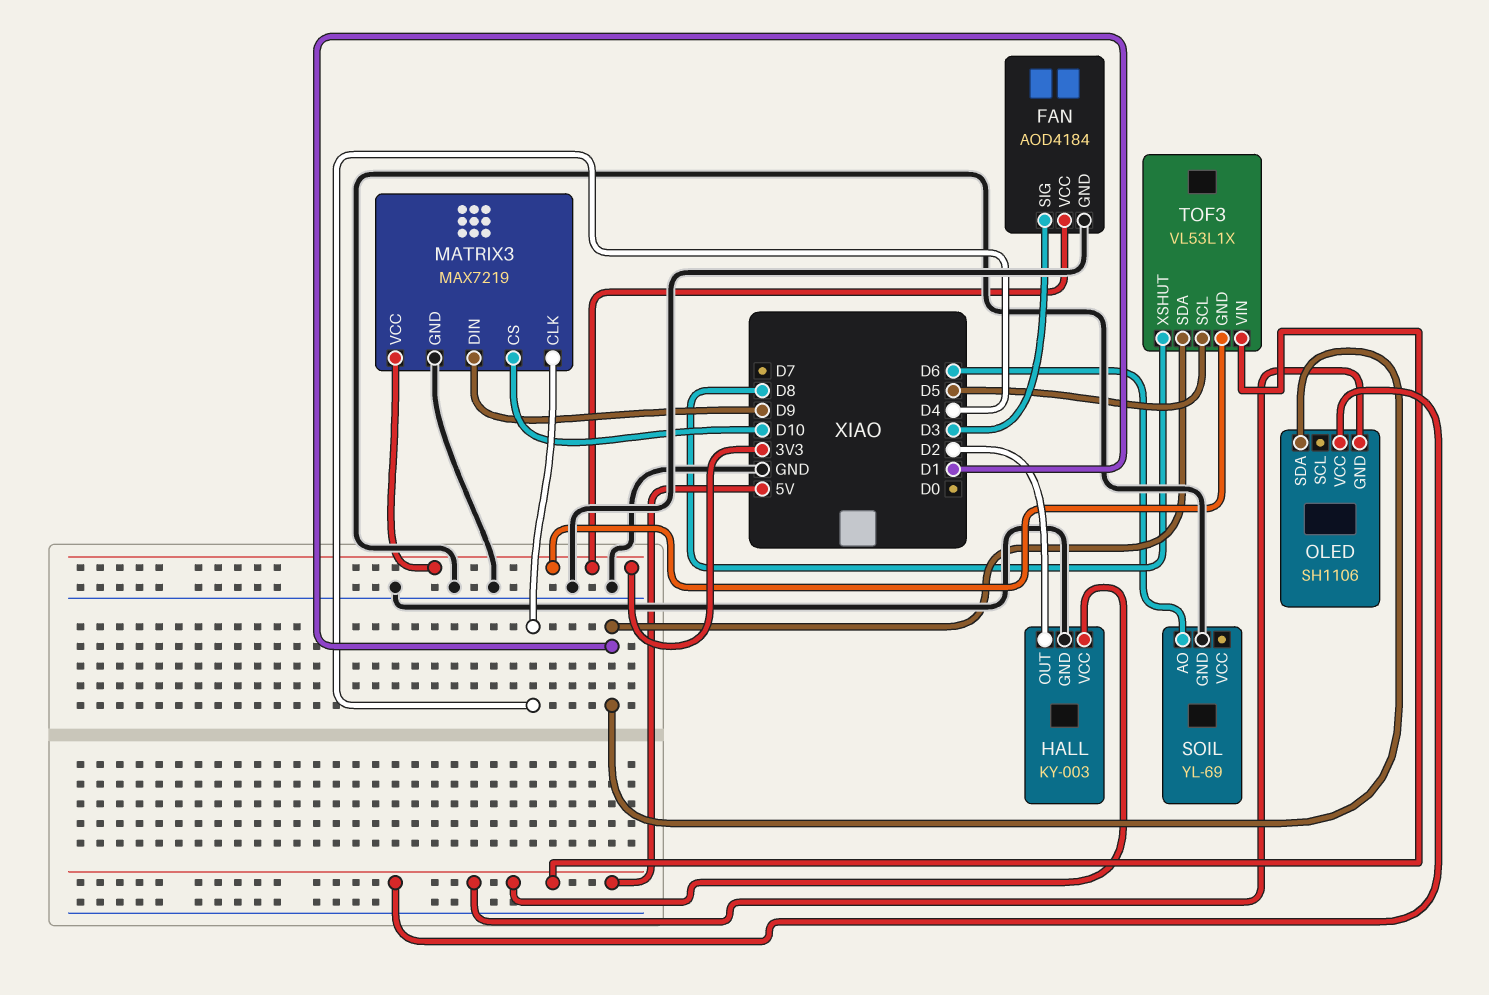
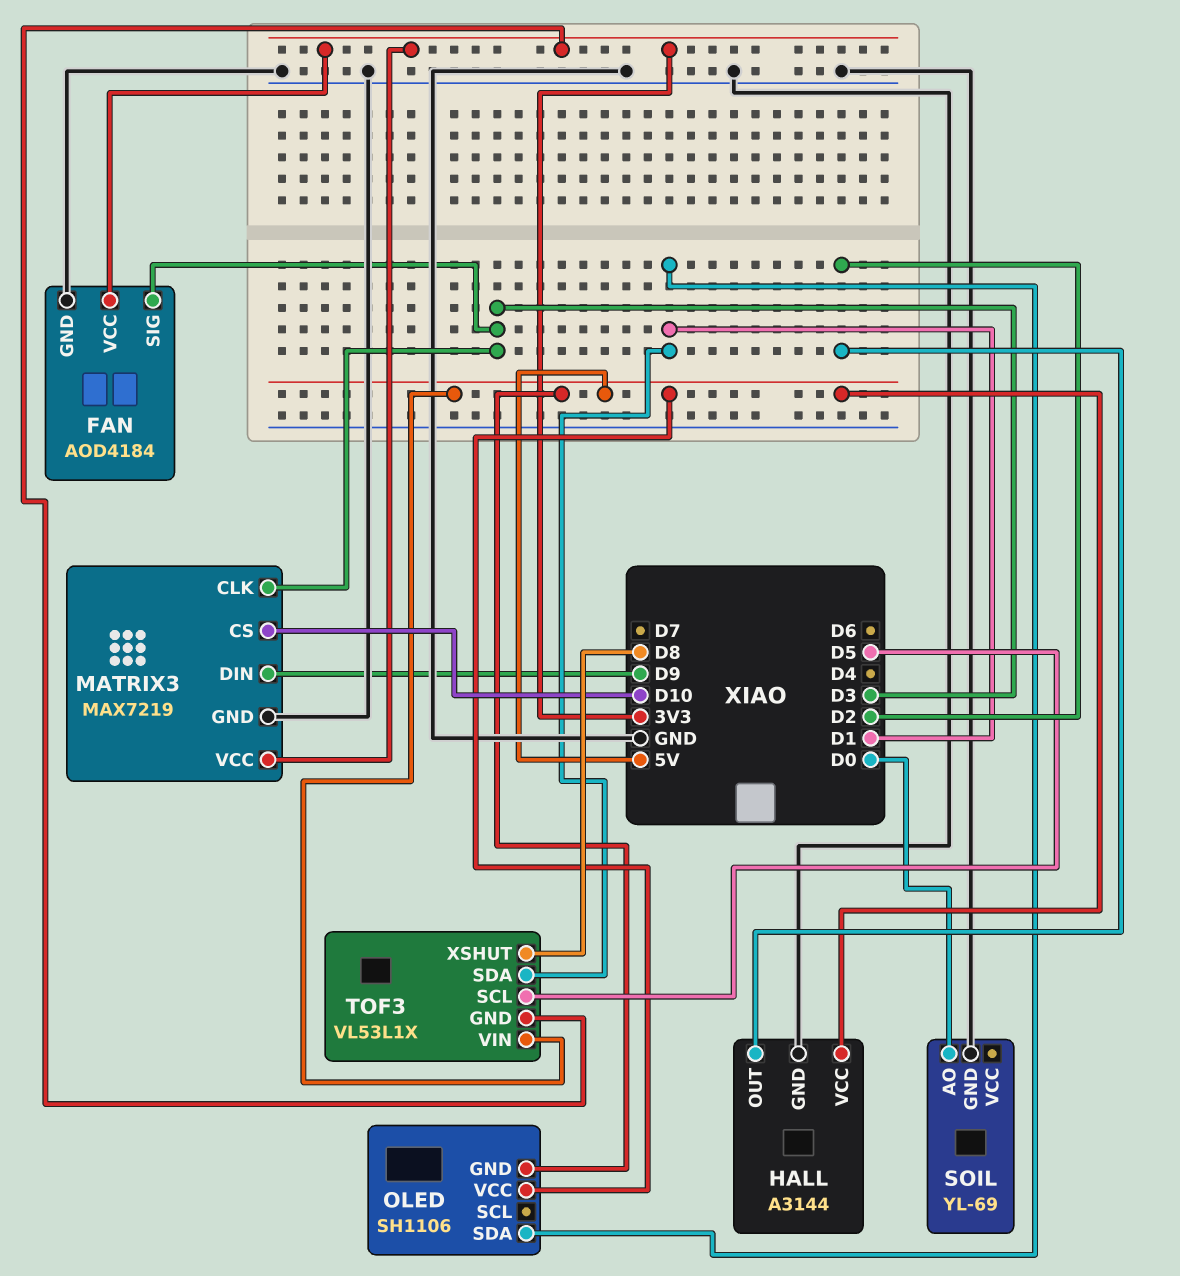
HALL: KY-003 -> A3144
MATRIX3 pin CLK: D4 -> D3
SOIL pin AO: D6 -> D0

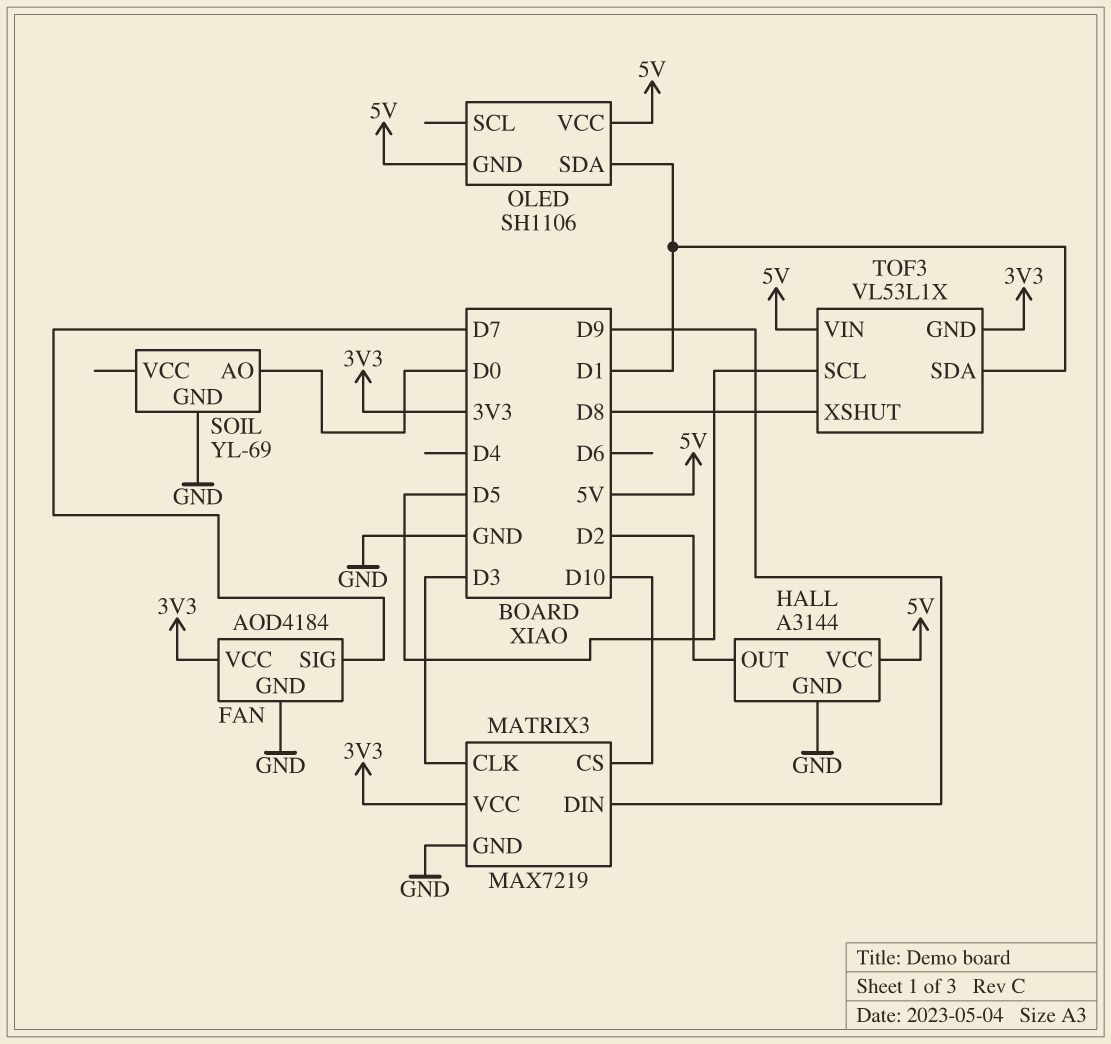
FAN pin SIG: D3 -> D7

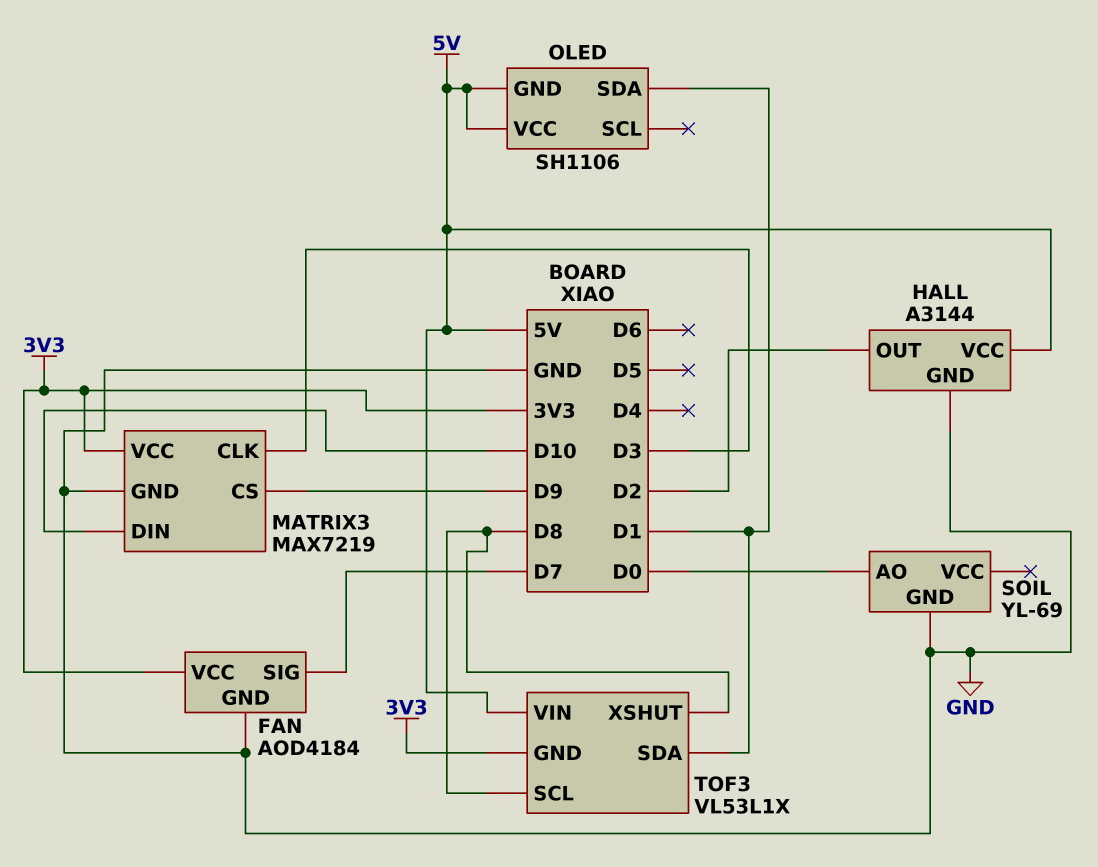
MATRIX3 pin CS: D10 -> D9
MATRIX3 pin DIN: D9 -> D10
TOF3 pin SCL: D5 -> D8

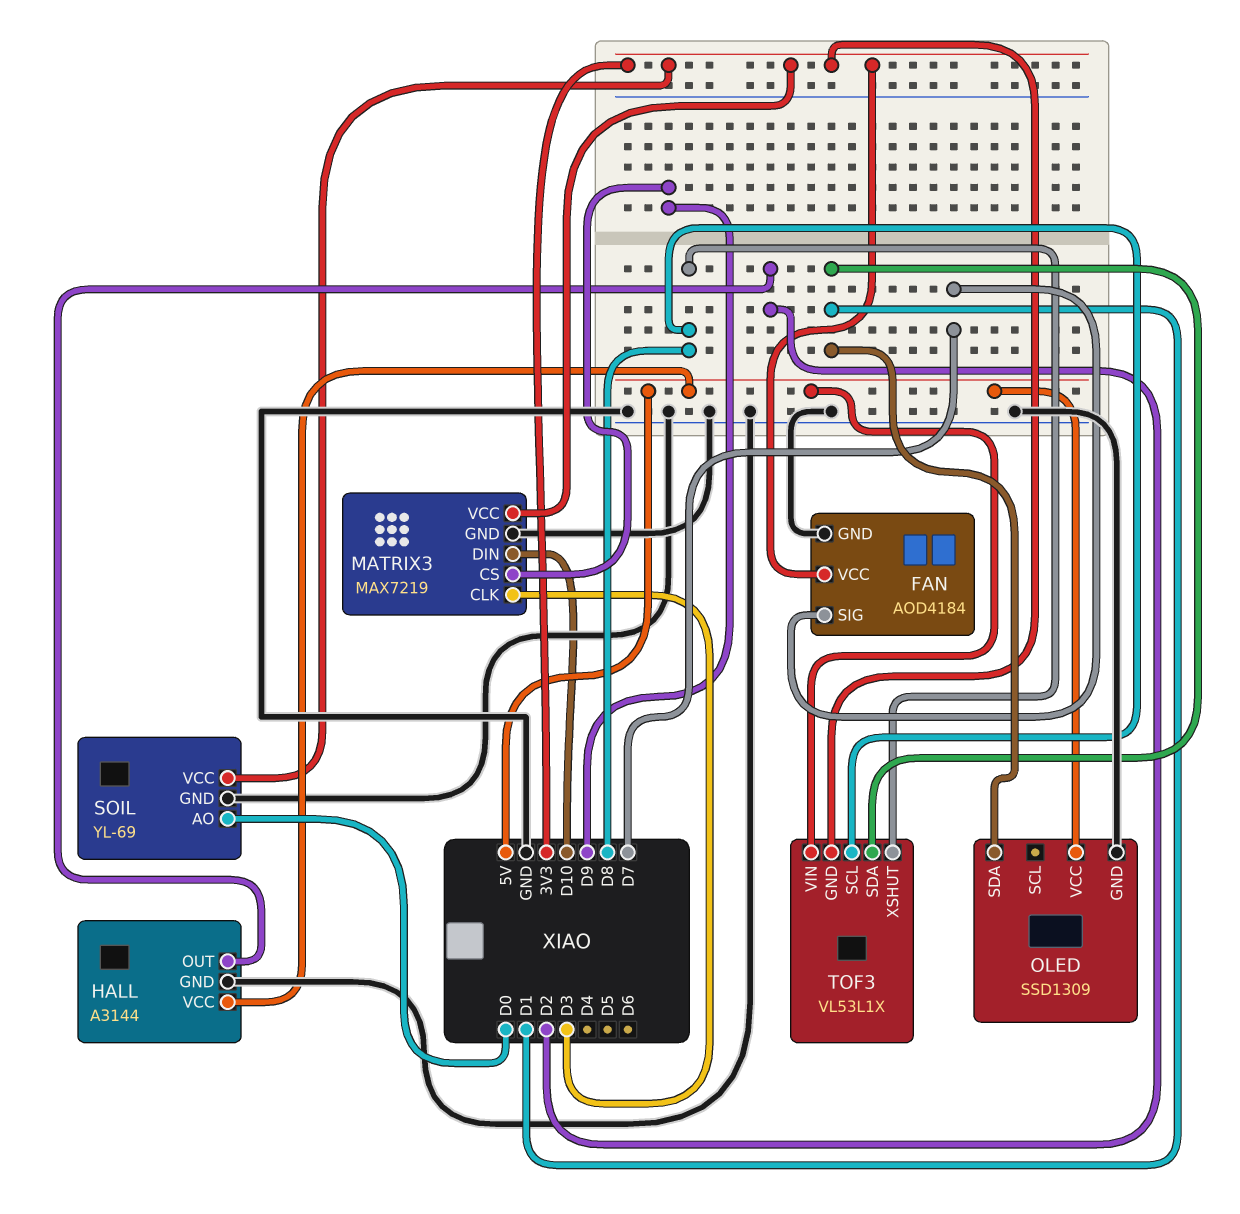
OLED: SH1106 -> SSD1309
OLED pin GND: 5V -> GND
SOIL pin VCC: none -> 3V3

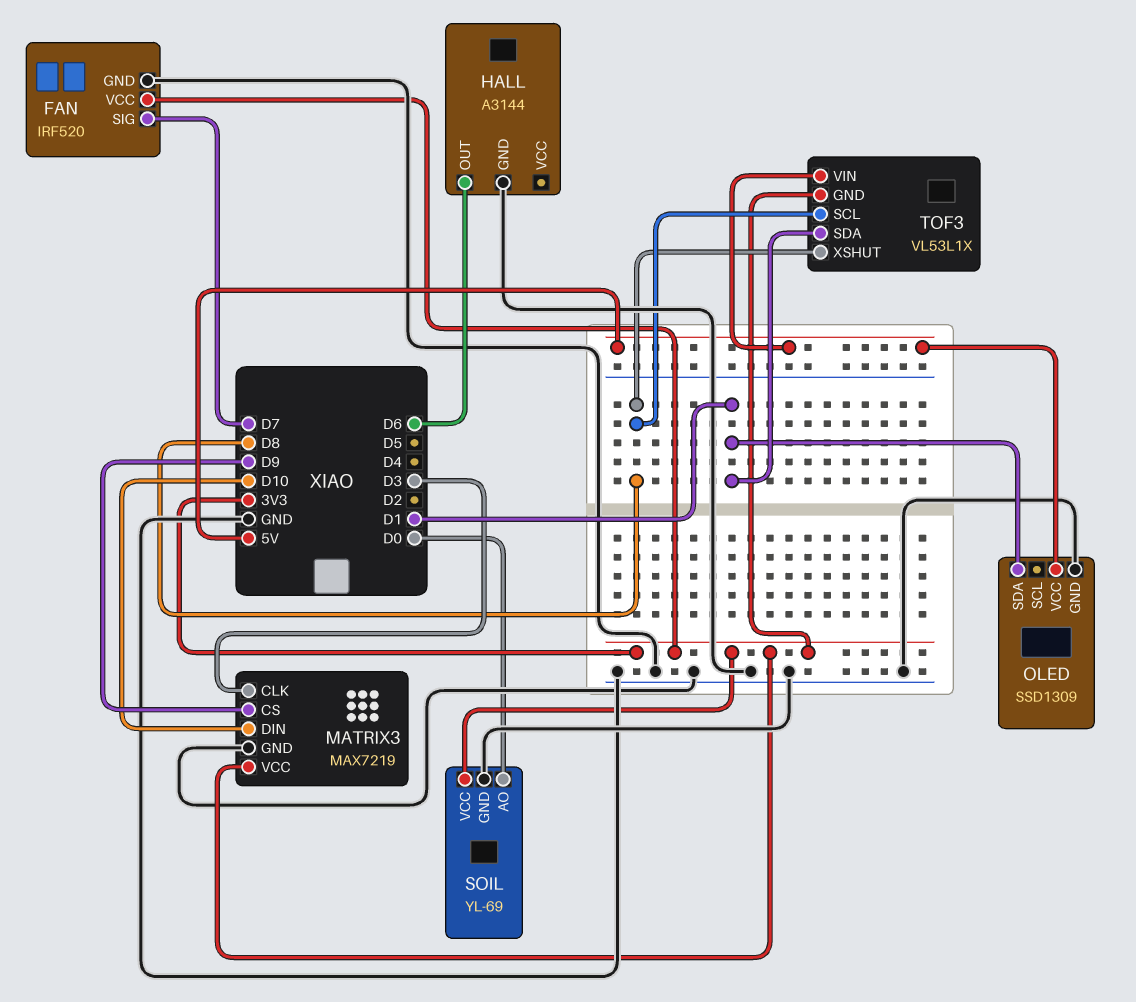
FAN: AOD4184 -> IRF520
HALL pin OUT: D2 -> D6
HALL pin VCC: 5V -> none

